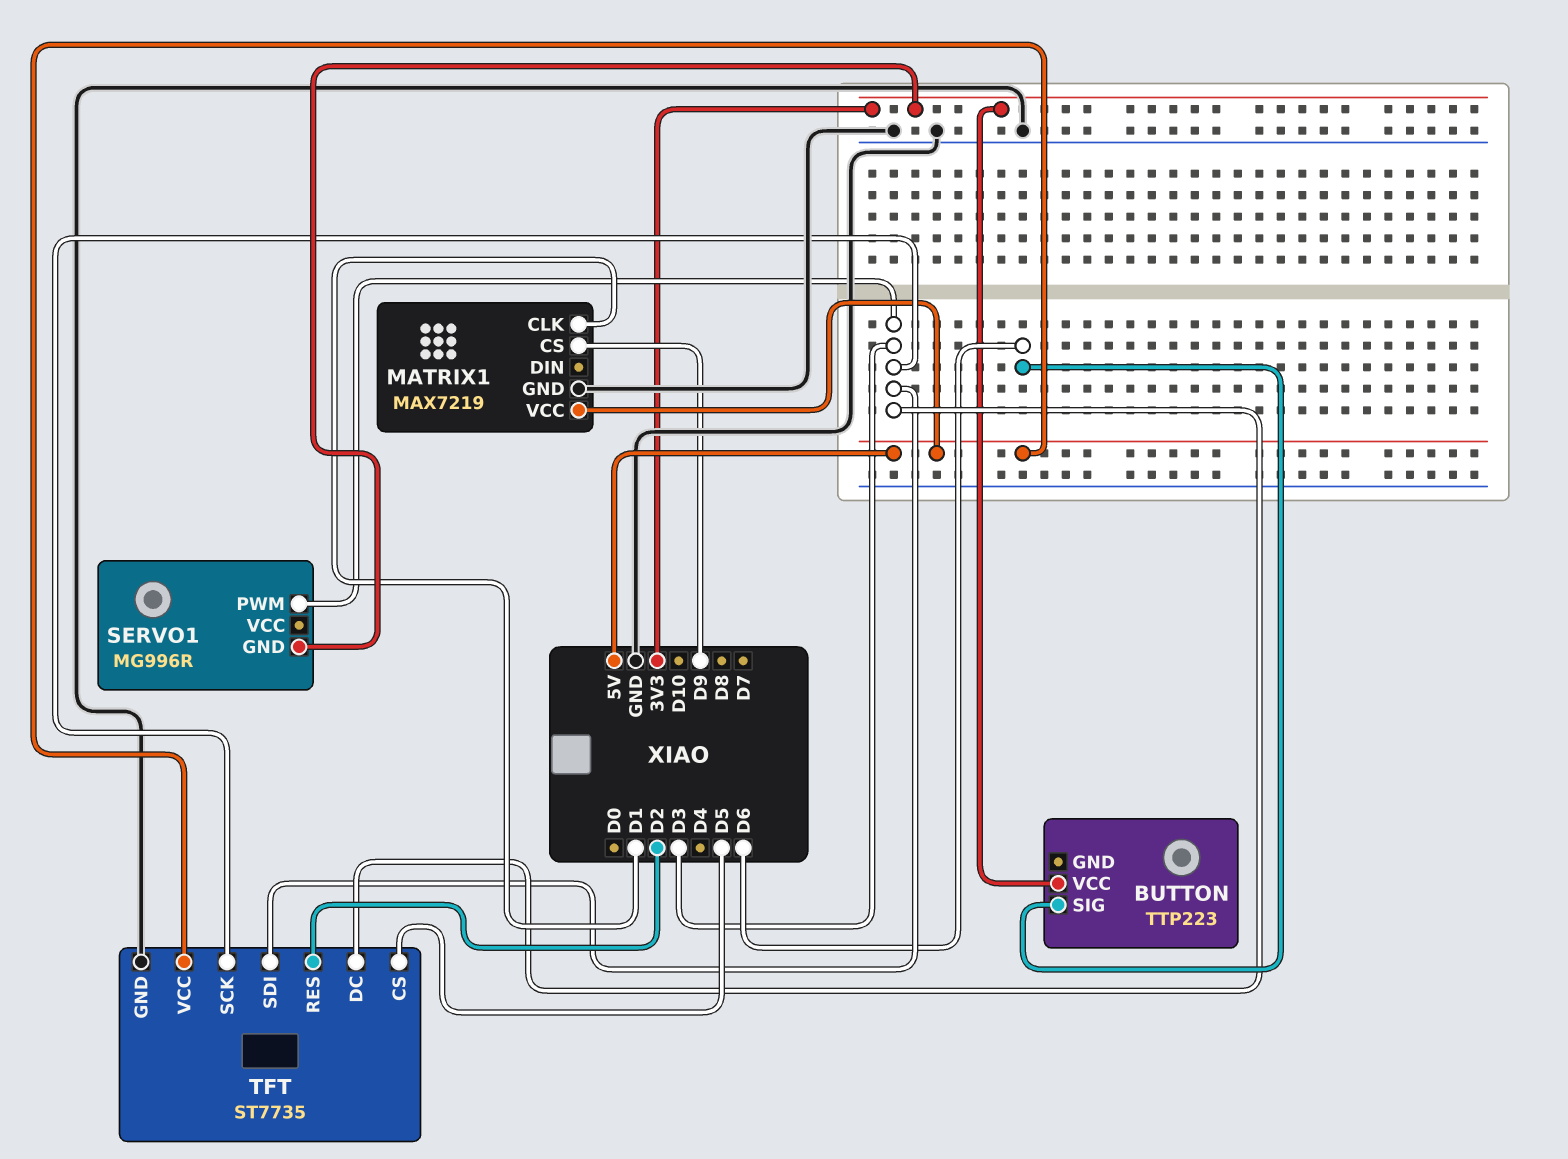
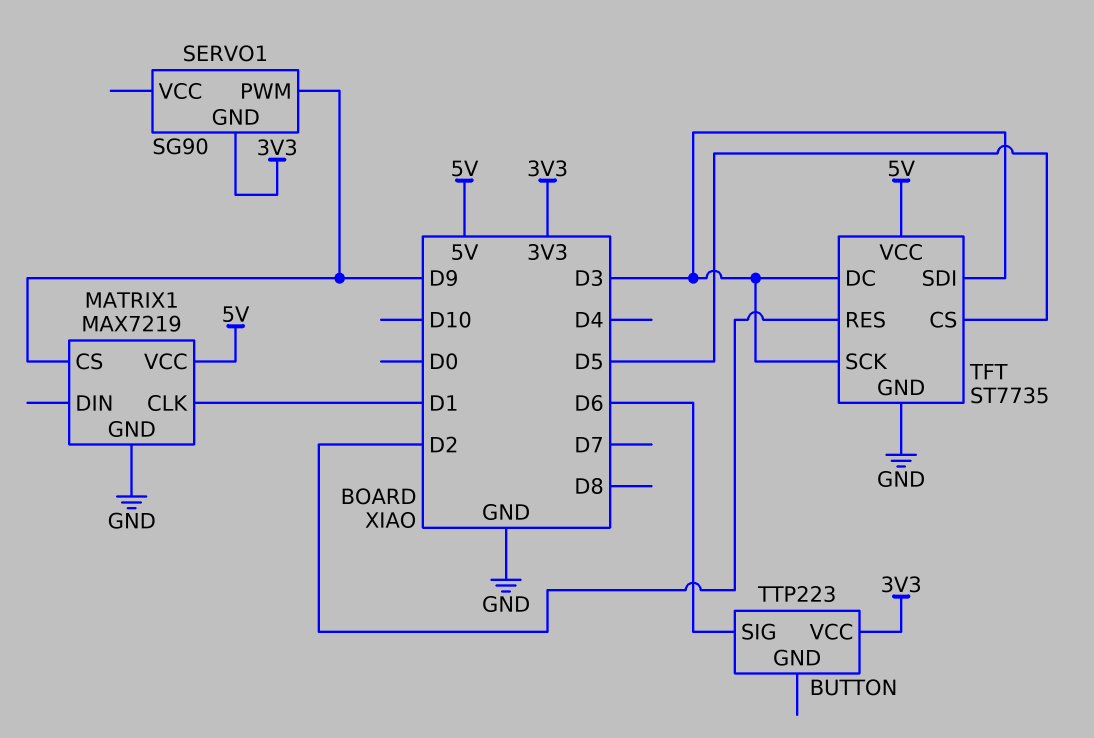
SERVO1: MG996R -> SG90
SERVO1 pin PWM: D3 -> D9

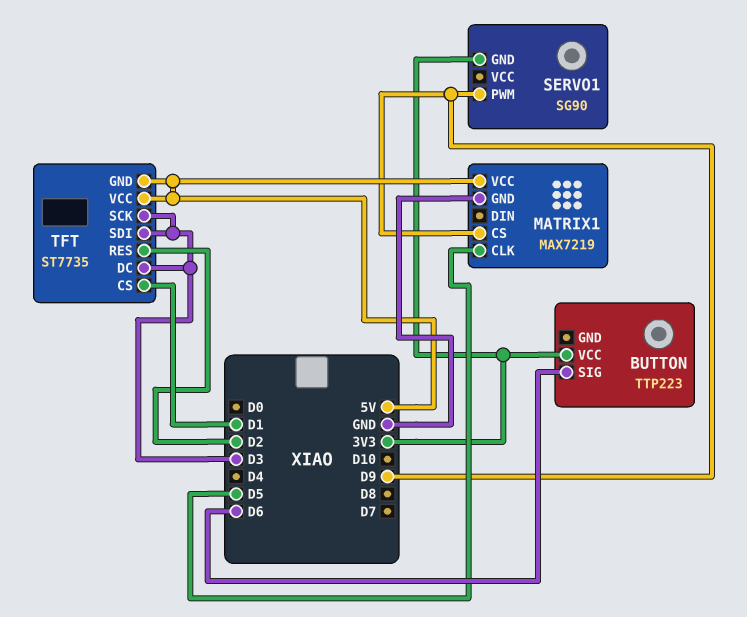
MATRIX1 pin CLK: D1 -> D5
TFT pin CS: D5 -> D1
TFT pin GND: GND -> 5V

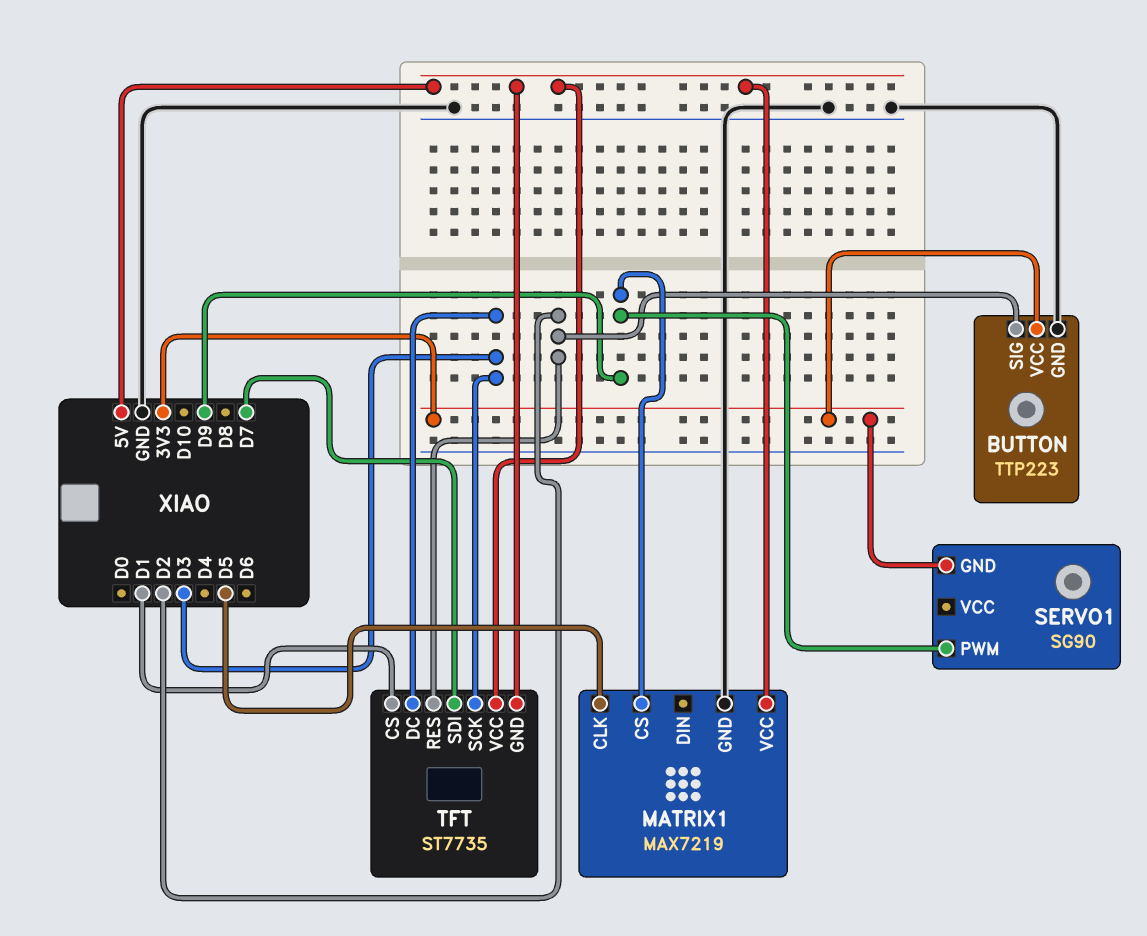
BUTTON pin GND: none -> GND
BUTTON pin SIG: D6 -> D2
TFT pin SDI: D3 -> D7

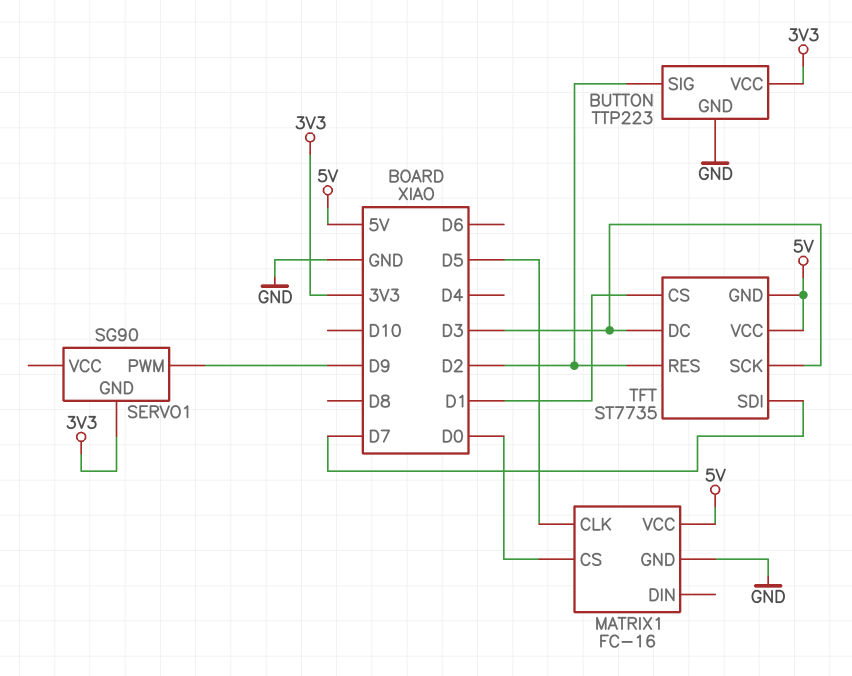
MATRIX1: MAX7219 -> FC-16
MATRIX1 pin CS: D9 -> D0

